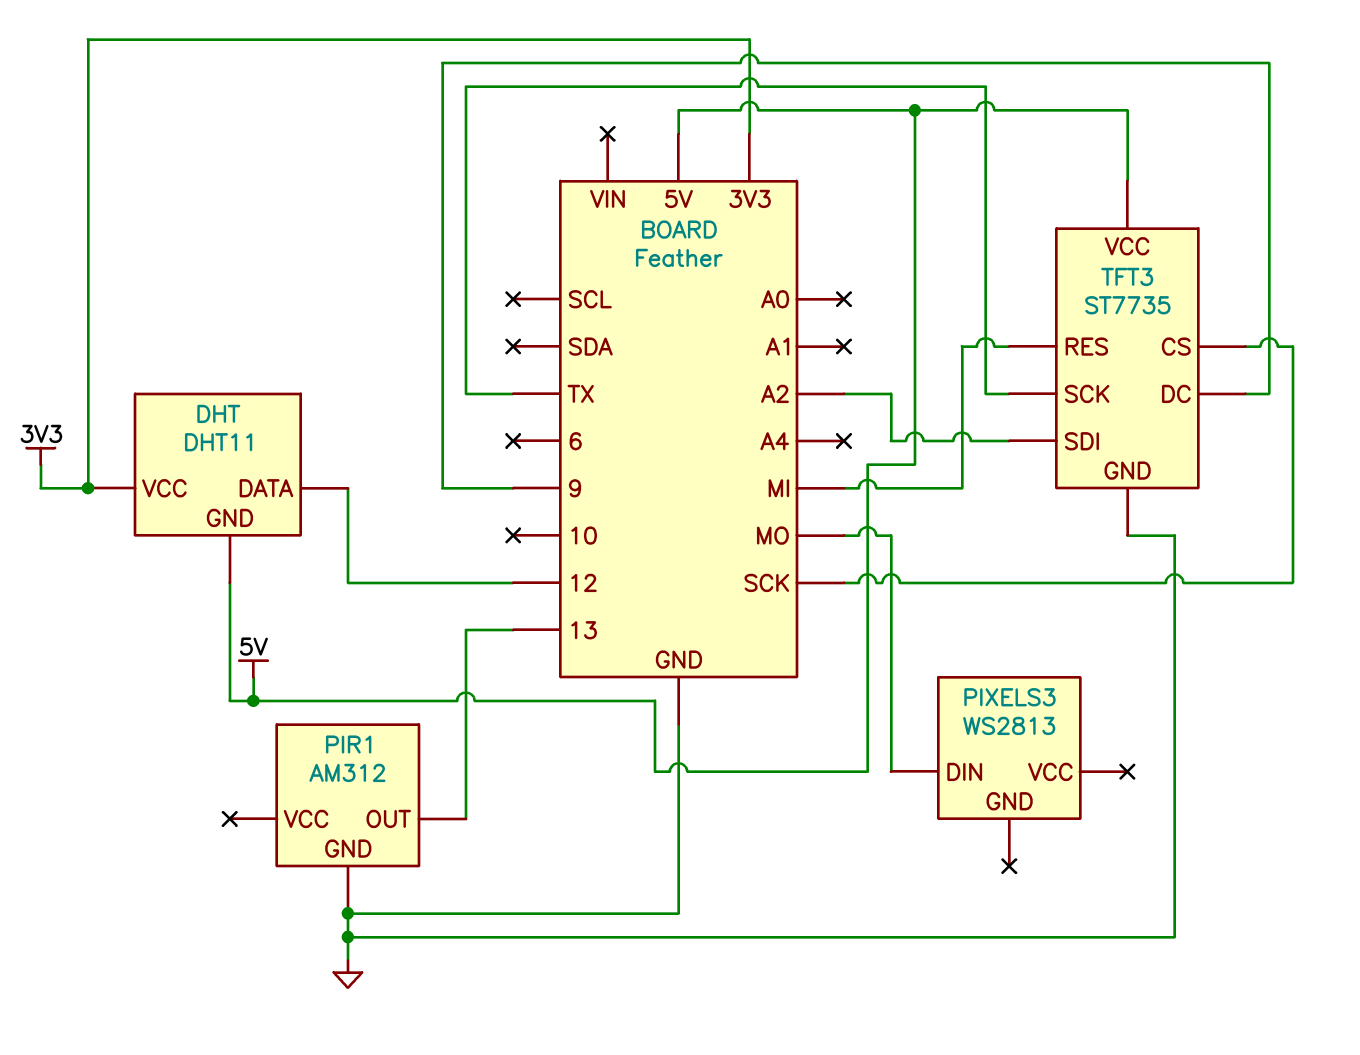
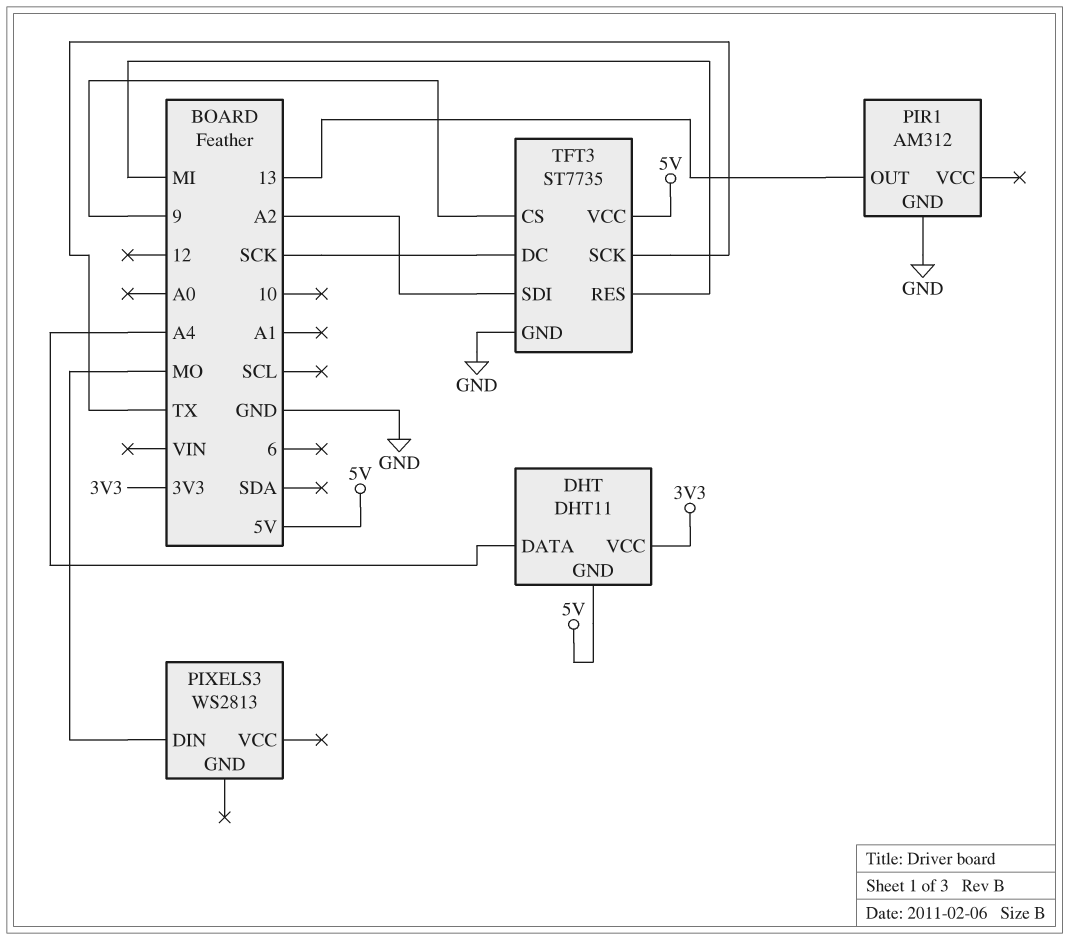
DHT pin DATA: 12 -> A4
TFT3 pin CS: SCK -> 9
TFT3 pin DC: 9 -> SCK

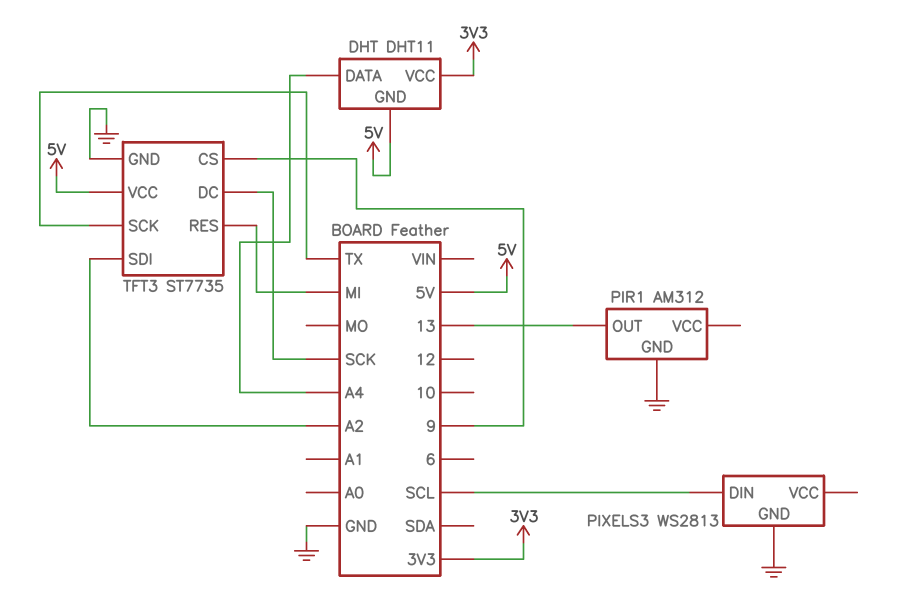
PIXELS3 pin DIN: MO -> SCL
PIXELS3 pin GND: none -> GND

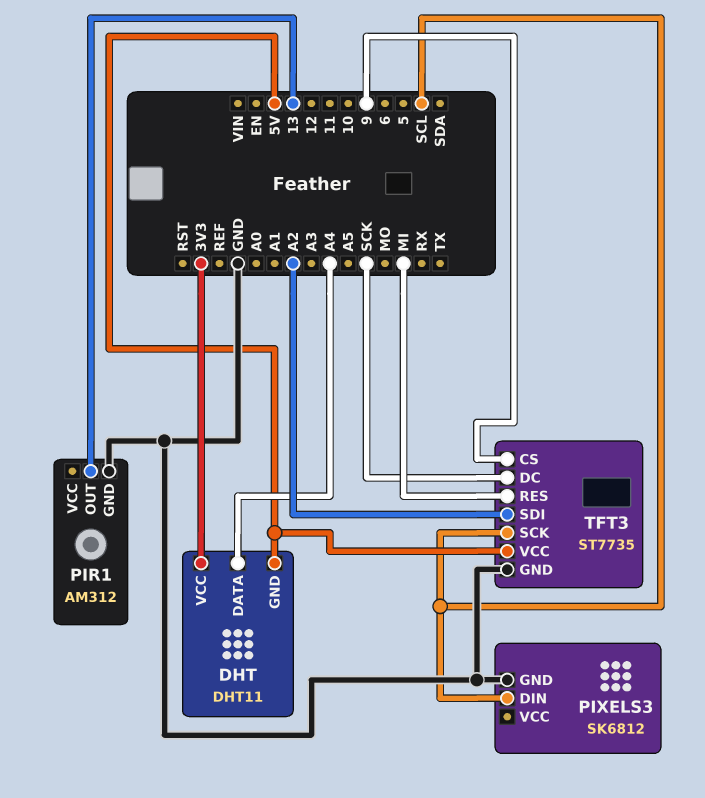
PIXELS3: WS2813 -> SK6812
TFT3 pin SCK: TX -> SCL

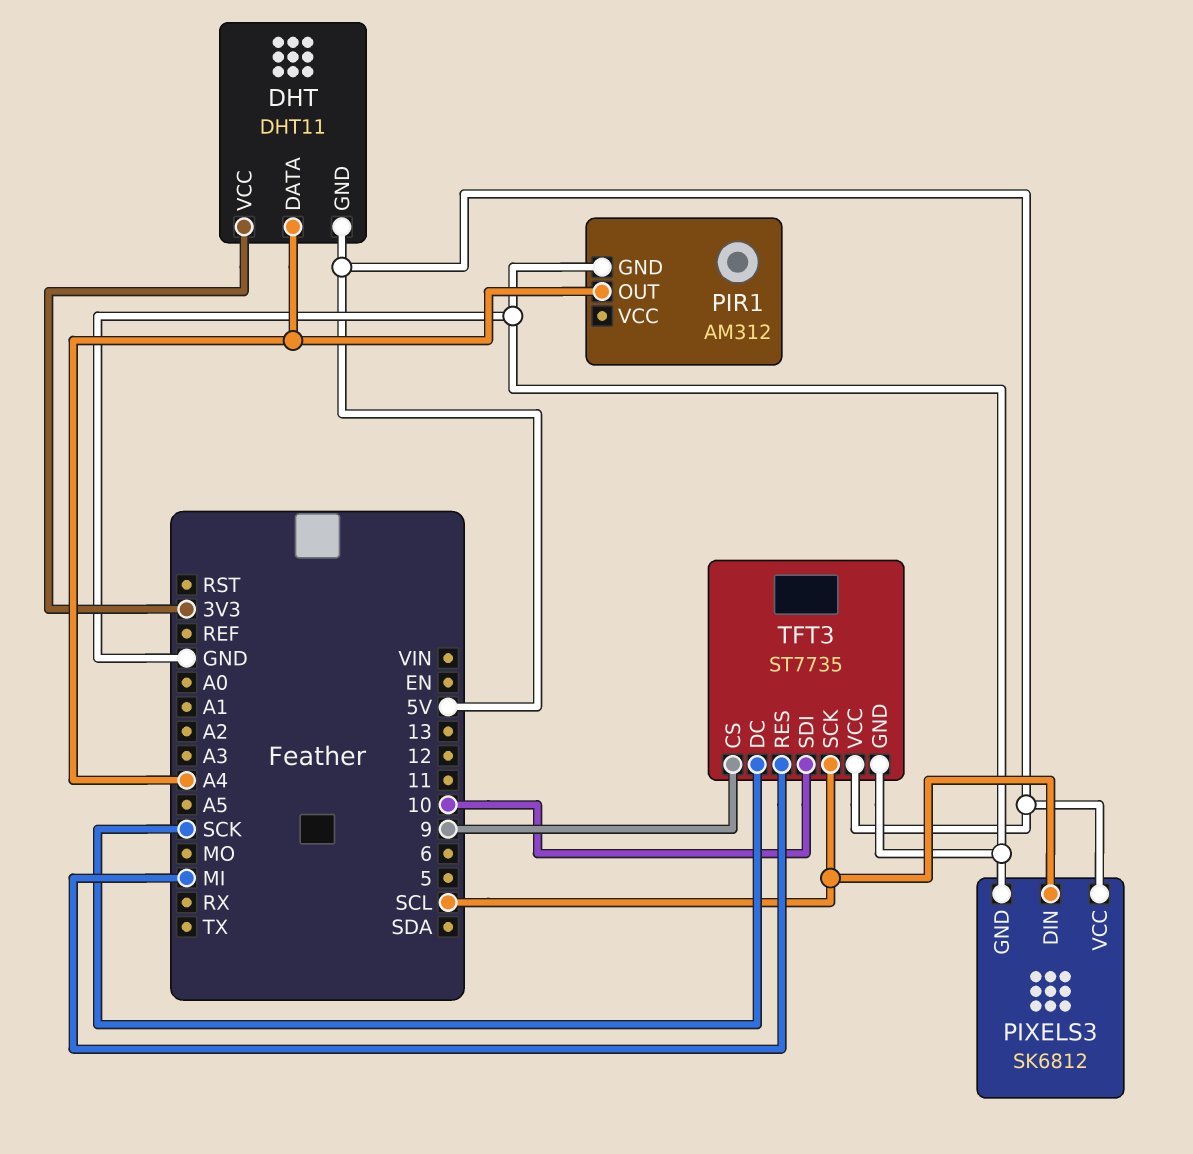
PIR1 pin OUT: 13 -> A4
PIXELS3 pin VCC: none -> 5V
TFT3 pin SDI: A2 -> 10

